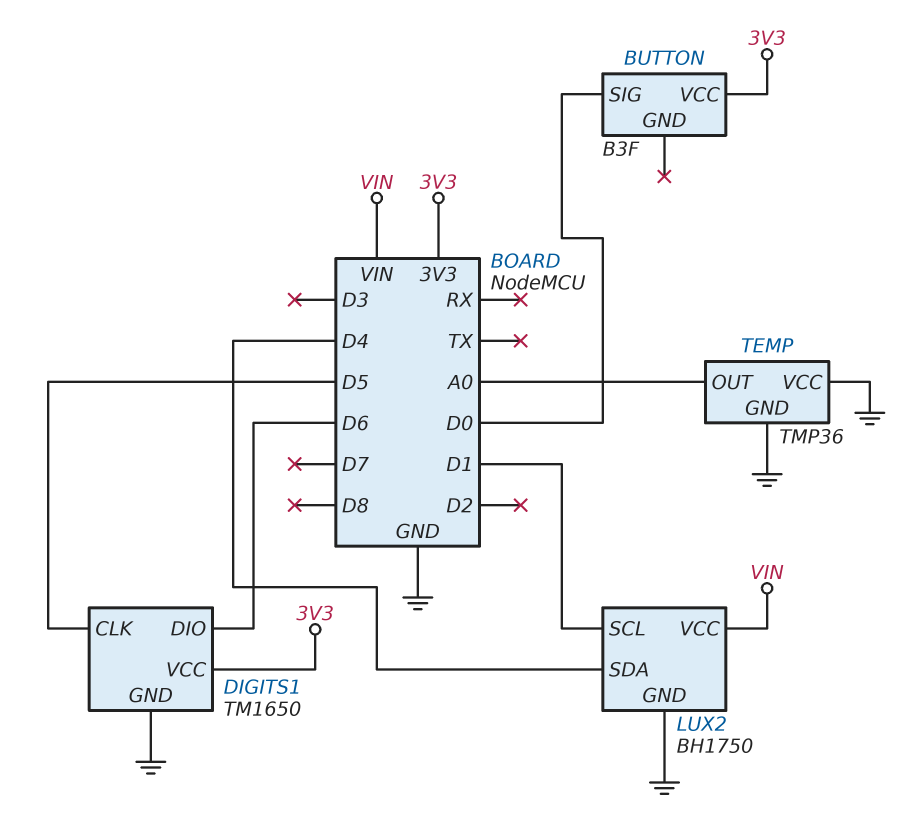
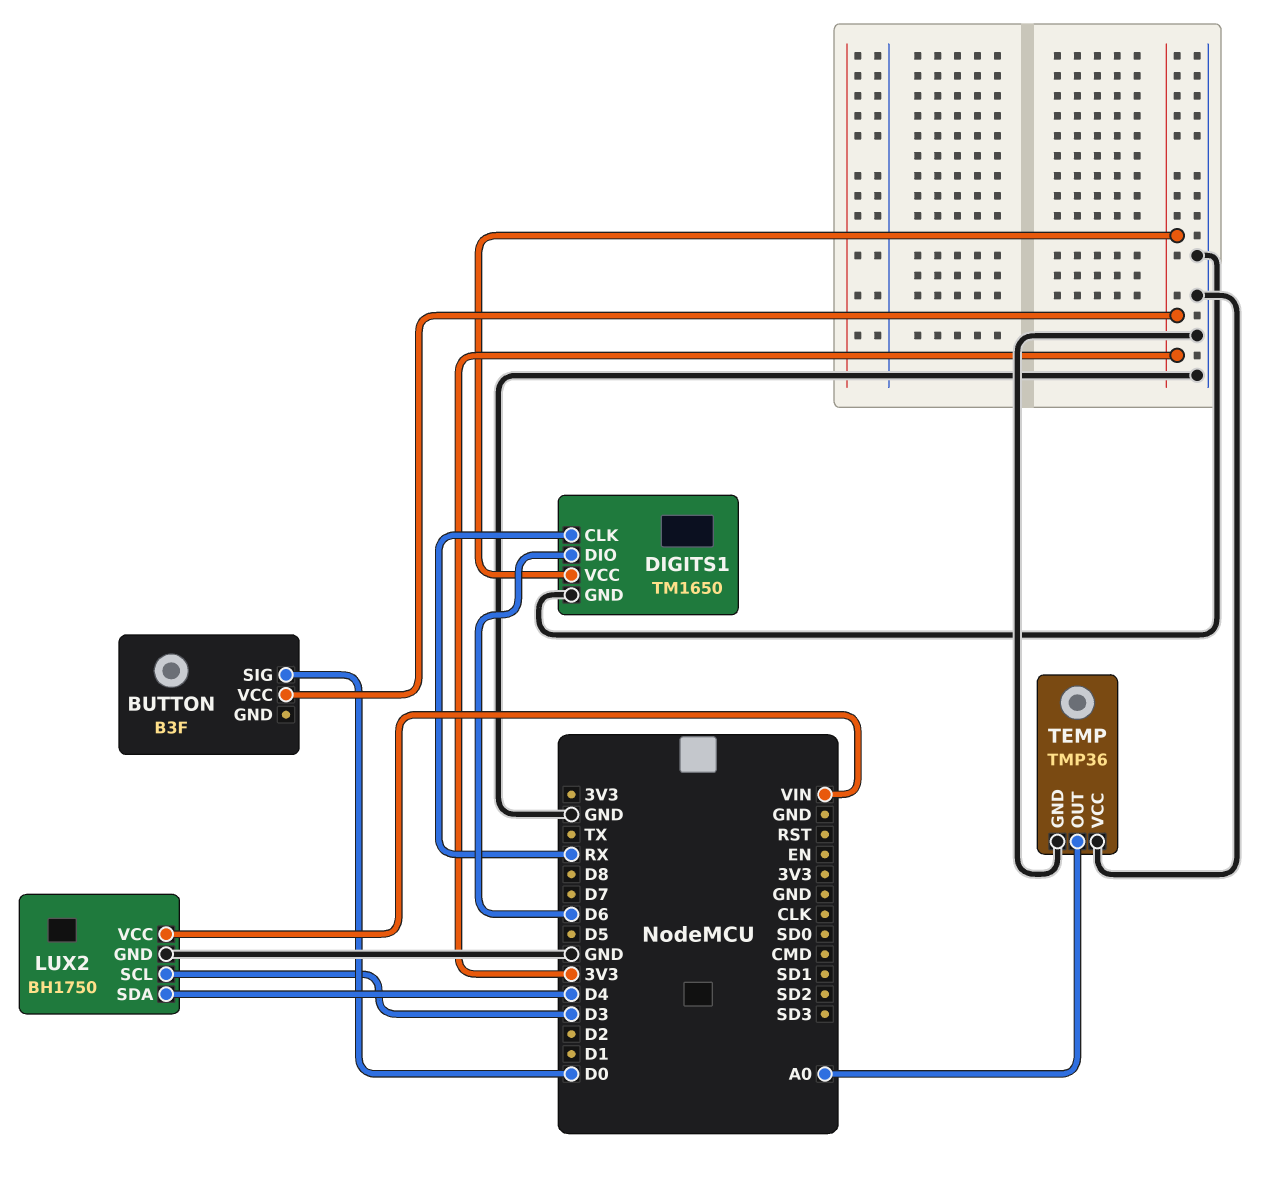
DIGITS1 pin CLK: D5 -> RX
LUX2 pin SCL: D1 -> D3

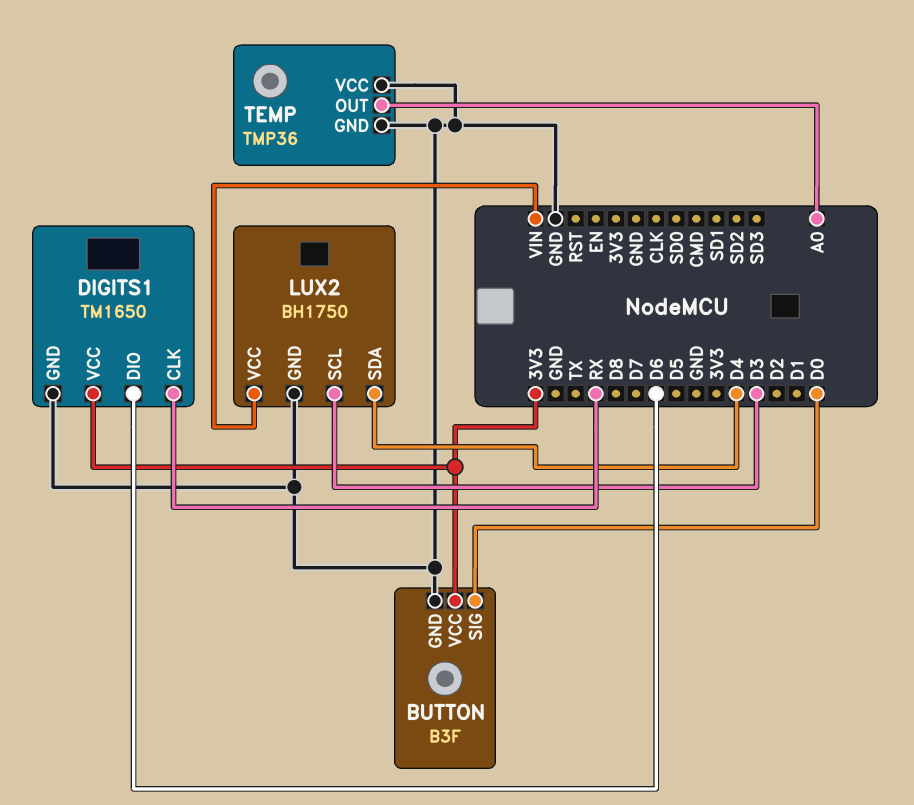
BUTTON pin GND: none -> GND

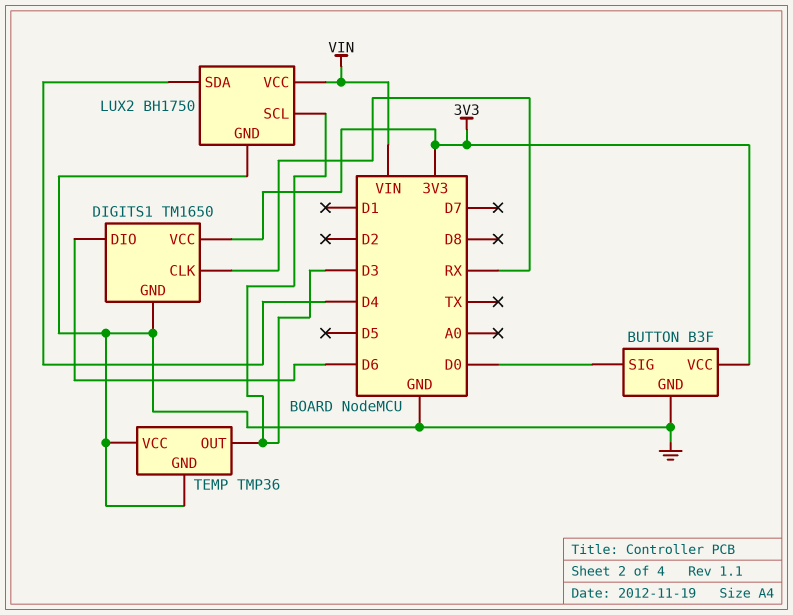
TEMP pin OUT: A0 -> D3

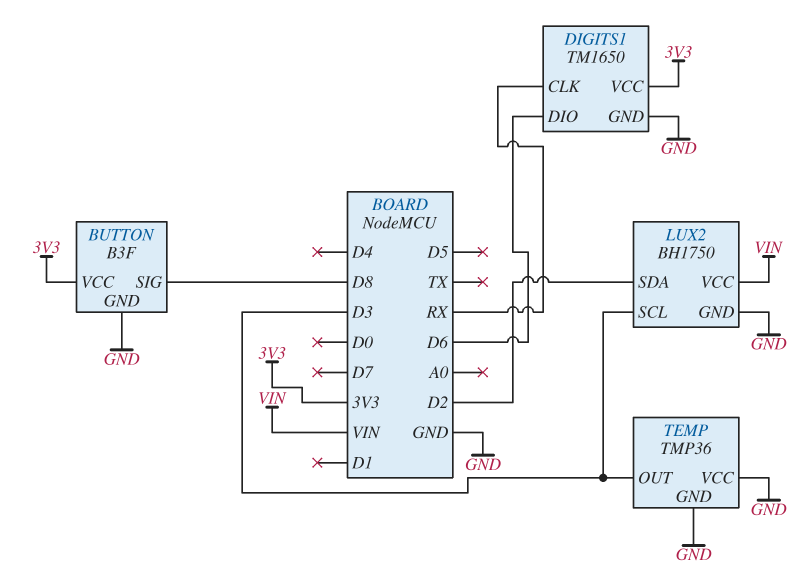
BUTTON pin SIG: D0 -> D8
LUX2 pin SDA: D4 -> D2

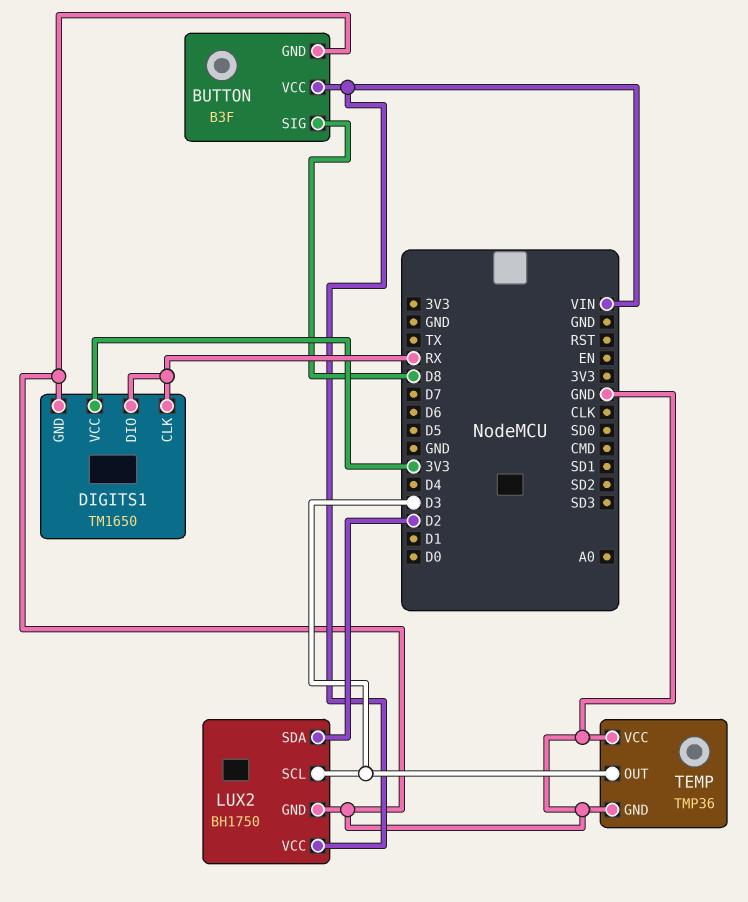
BUTTON pin VCC: 3V3 -> VIN
DIGITS1 pin DIO: D6 -> RX

